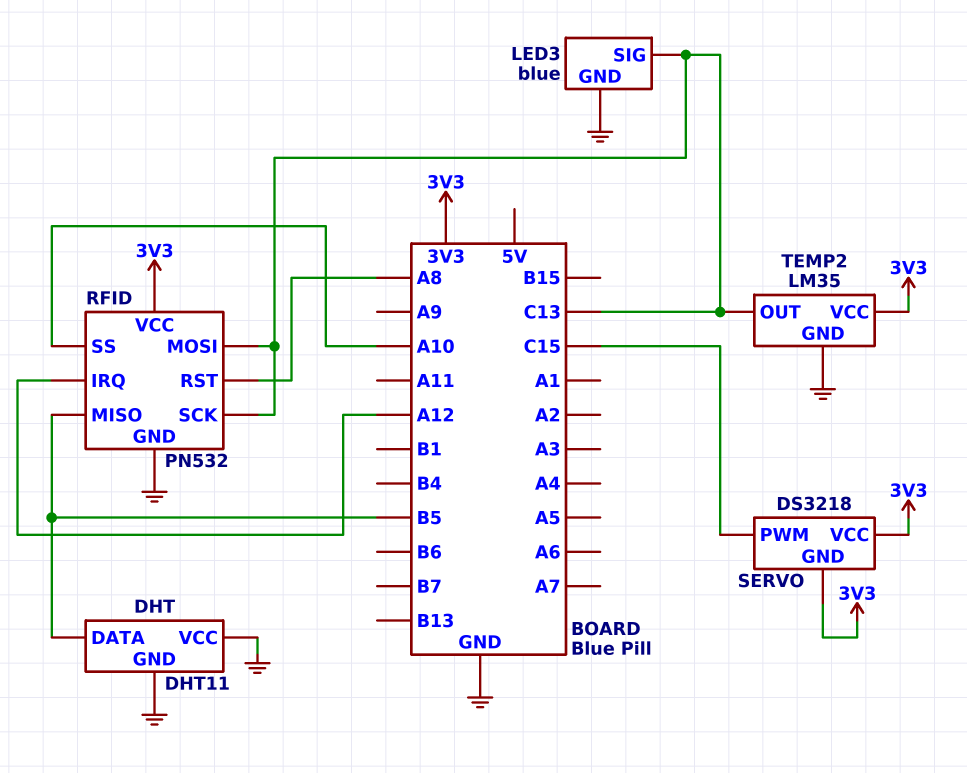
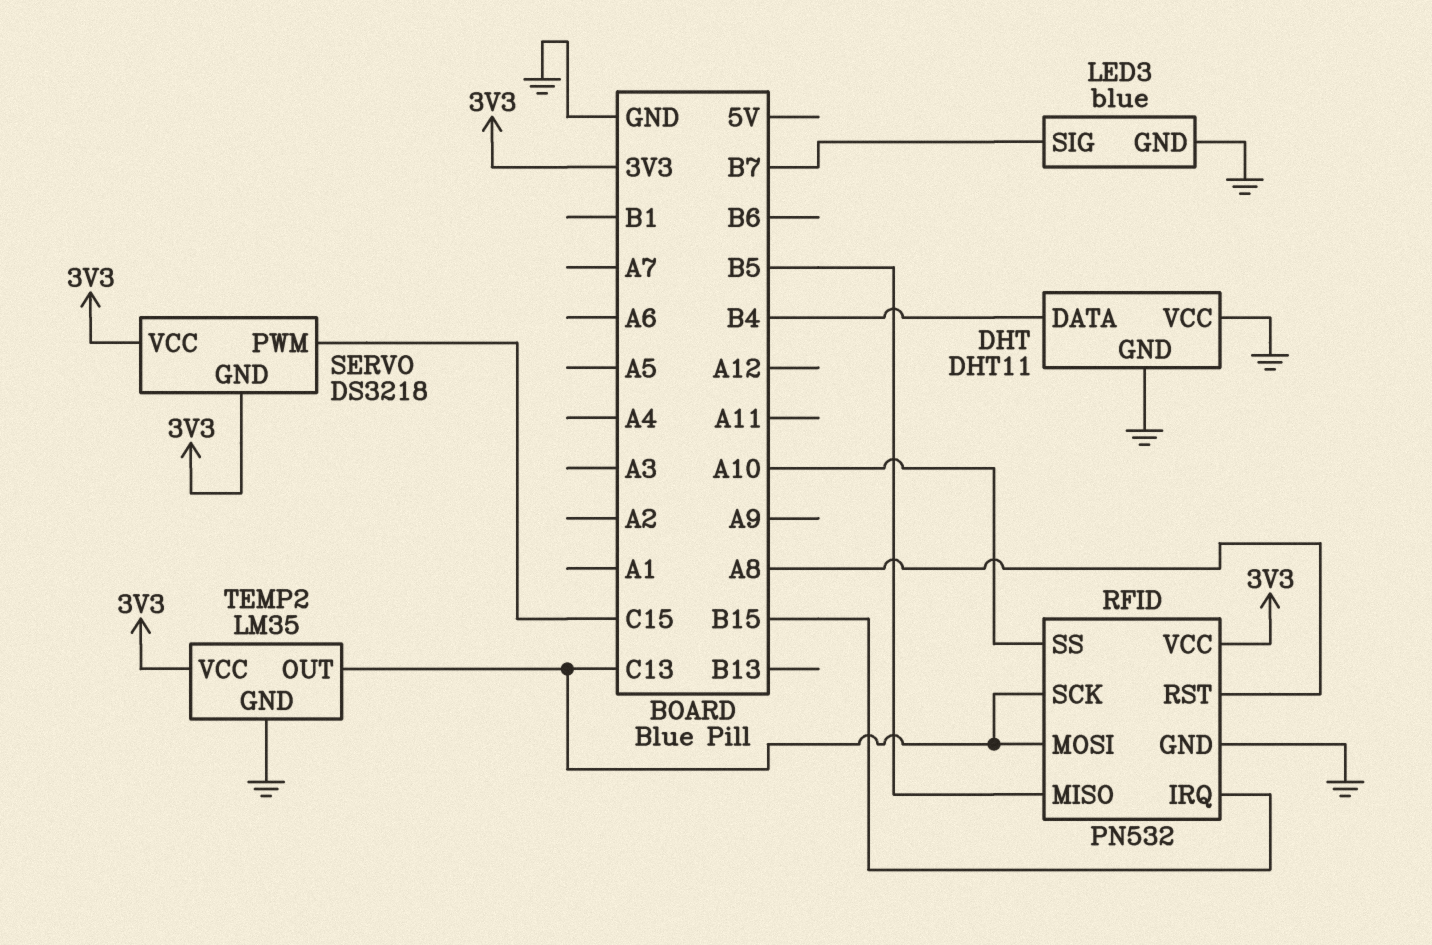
DHT pin DATA: B5 -> B4
LED3 pin SIG: C13 -> B7
RFID pin IRQ: A12 -> B15

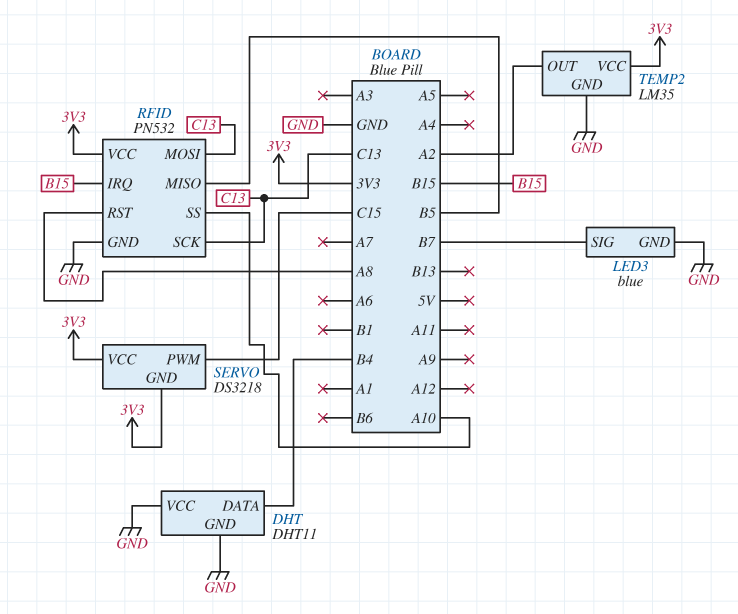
TEMP2 pin OUT: C13 -> A2

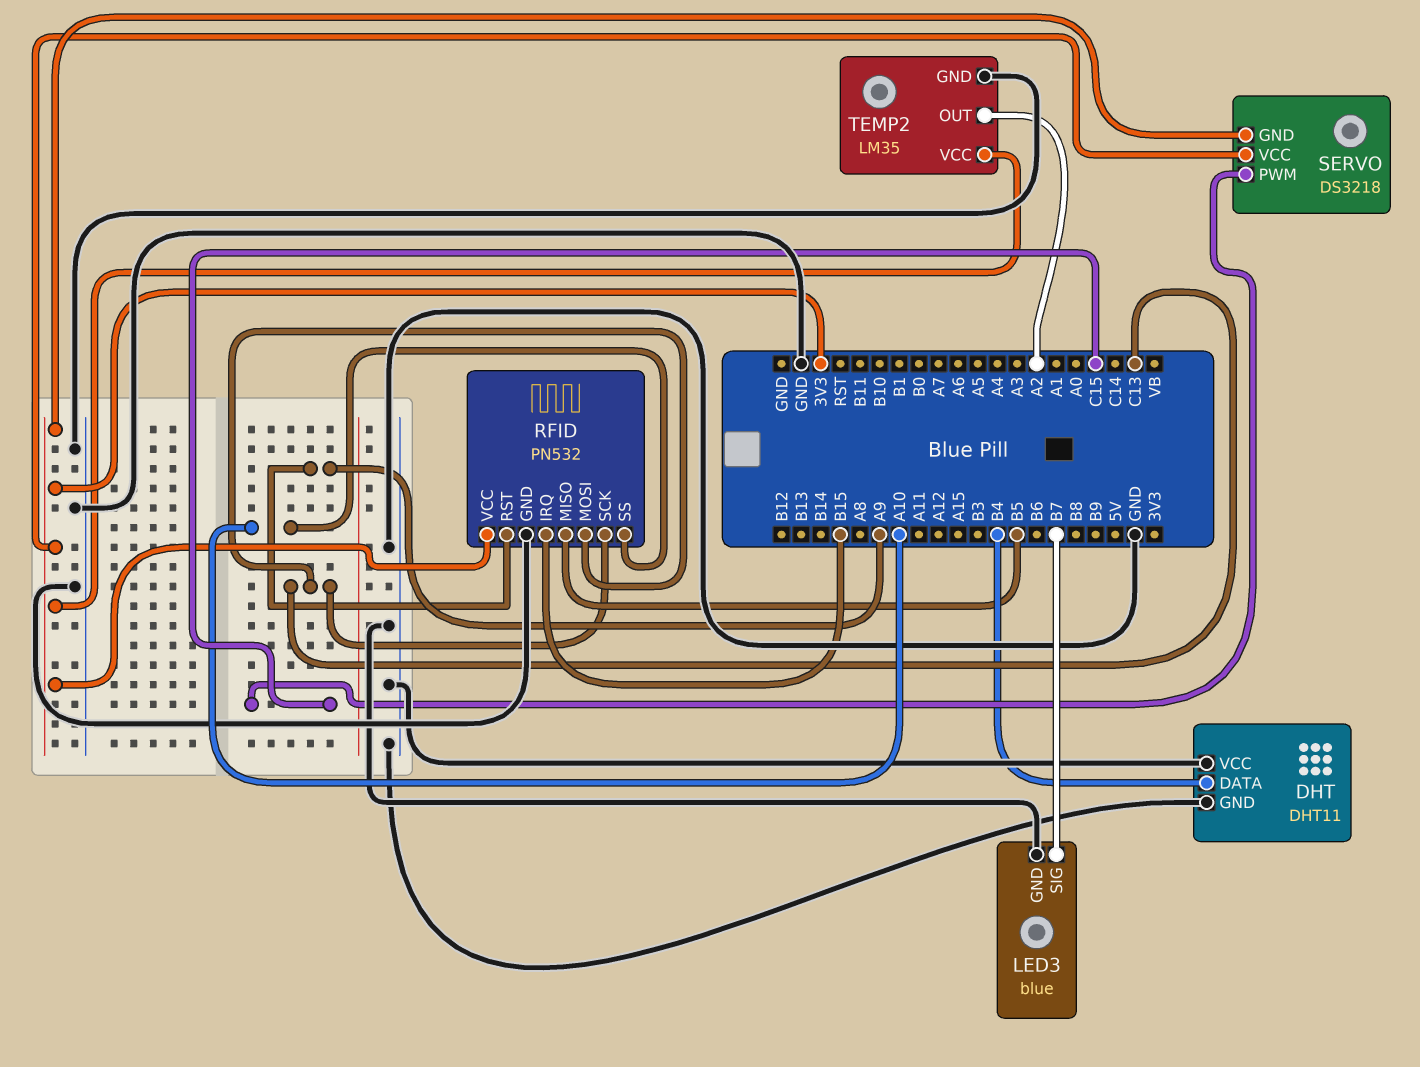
RFID pin RST: A8 -> A9

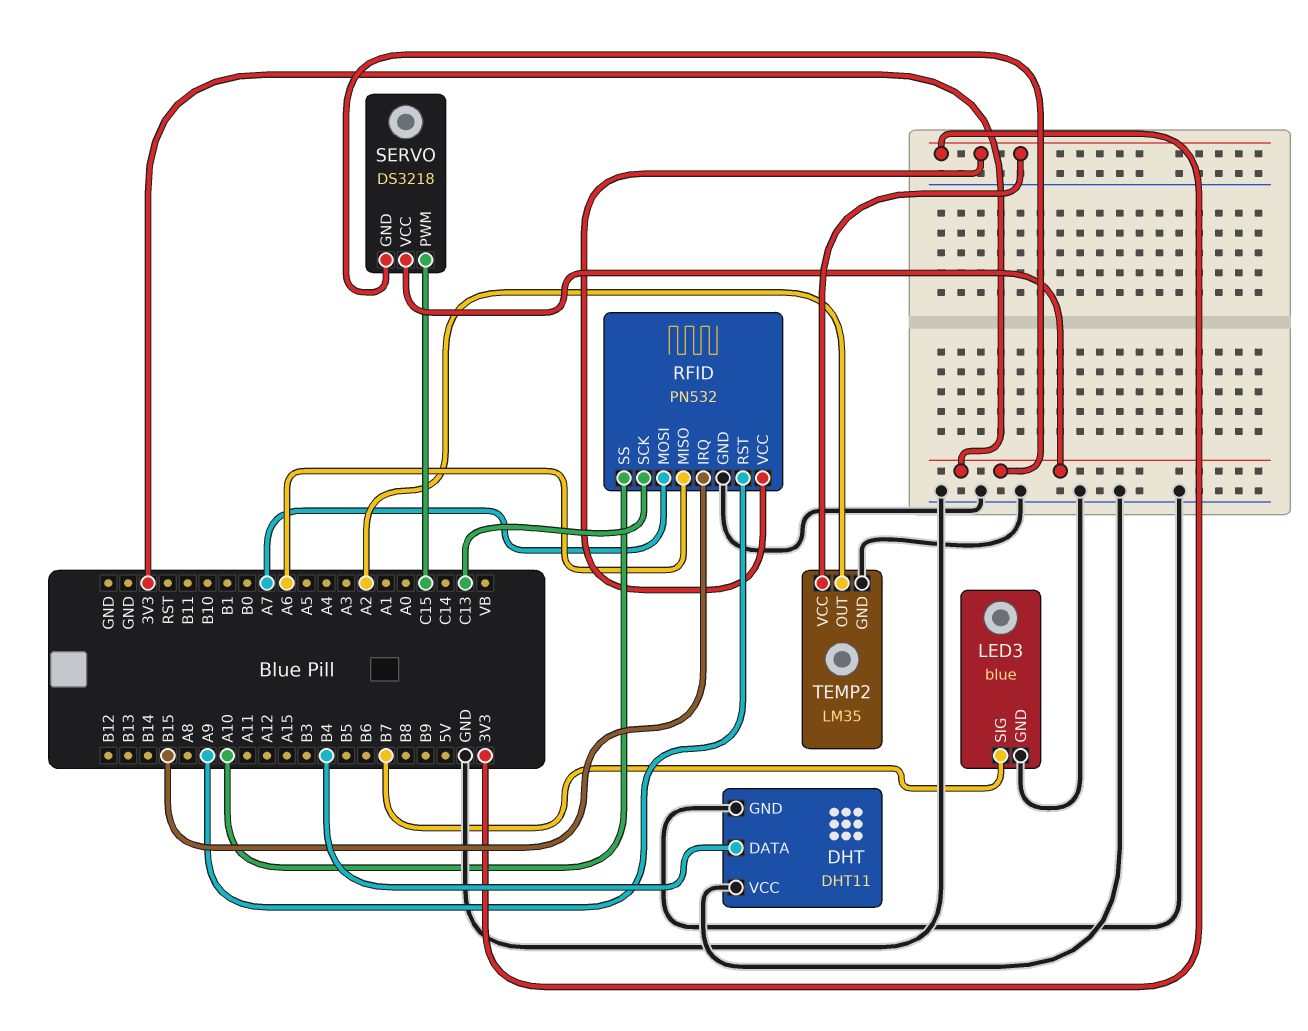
RFID pin MISO: B5 -> A6
RFID pin MOSI: C13 -> A7

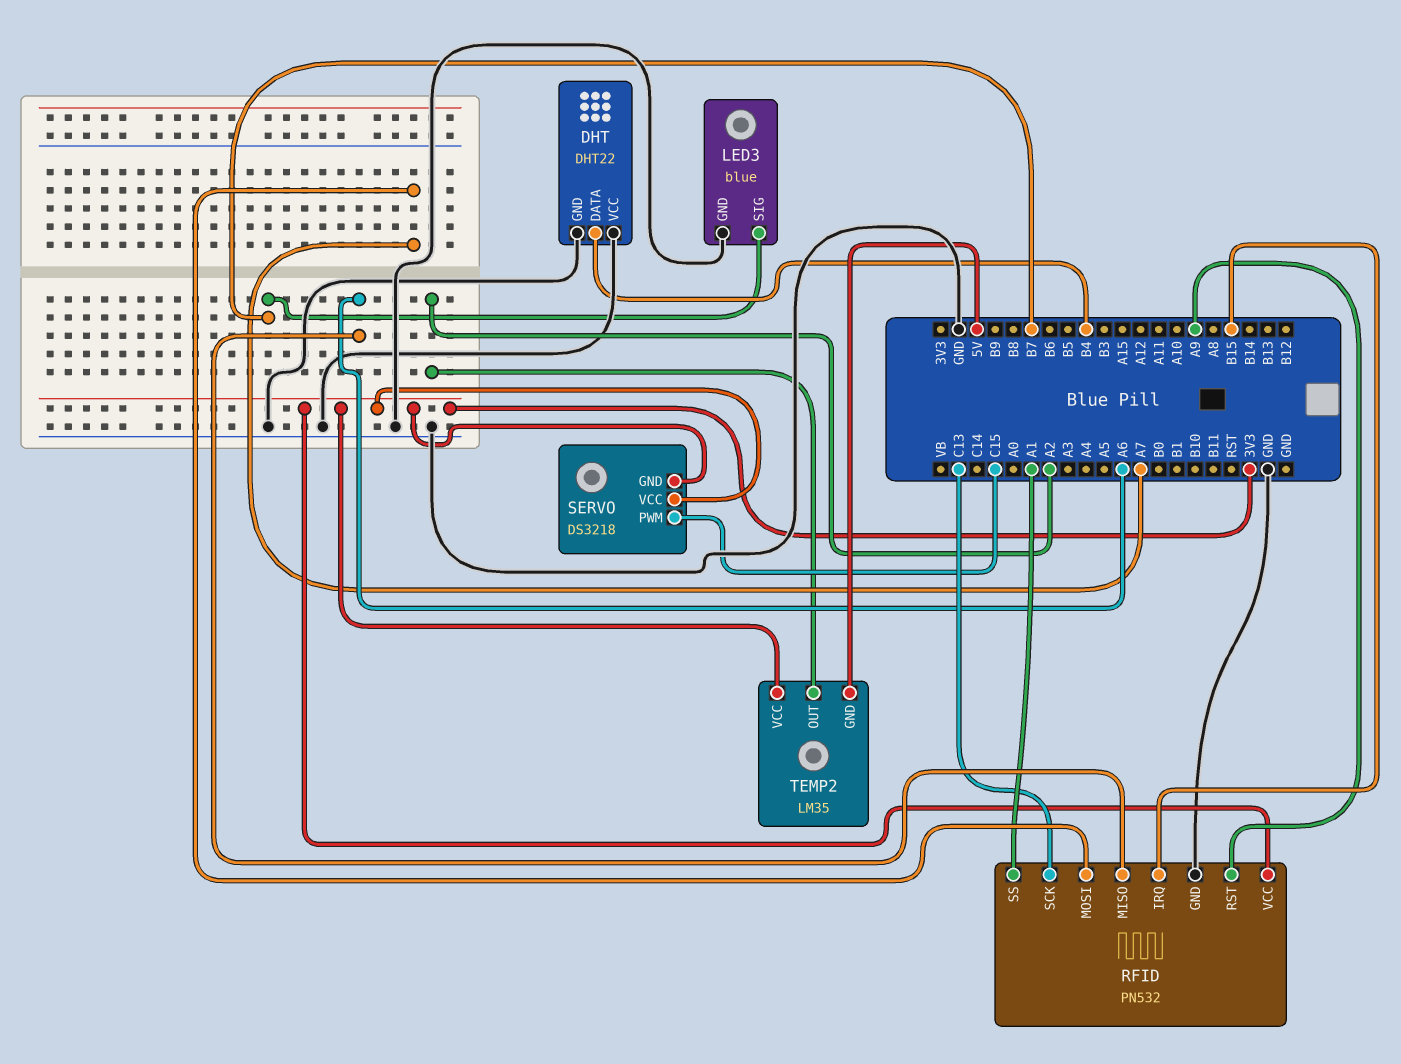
DHT: DHT11 -> DHT22
RFID pin SS: A10 -> A1
TEMP2 pin GND: GND -> 5V

